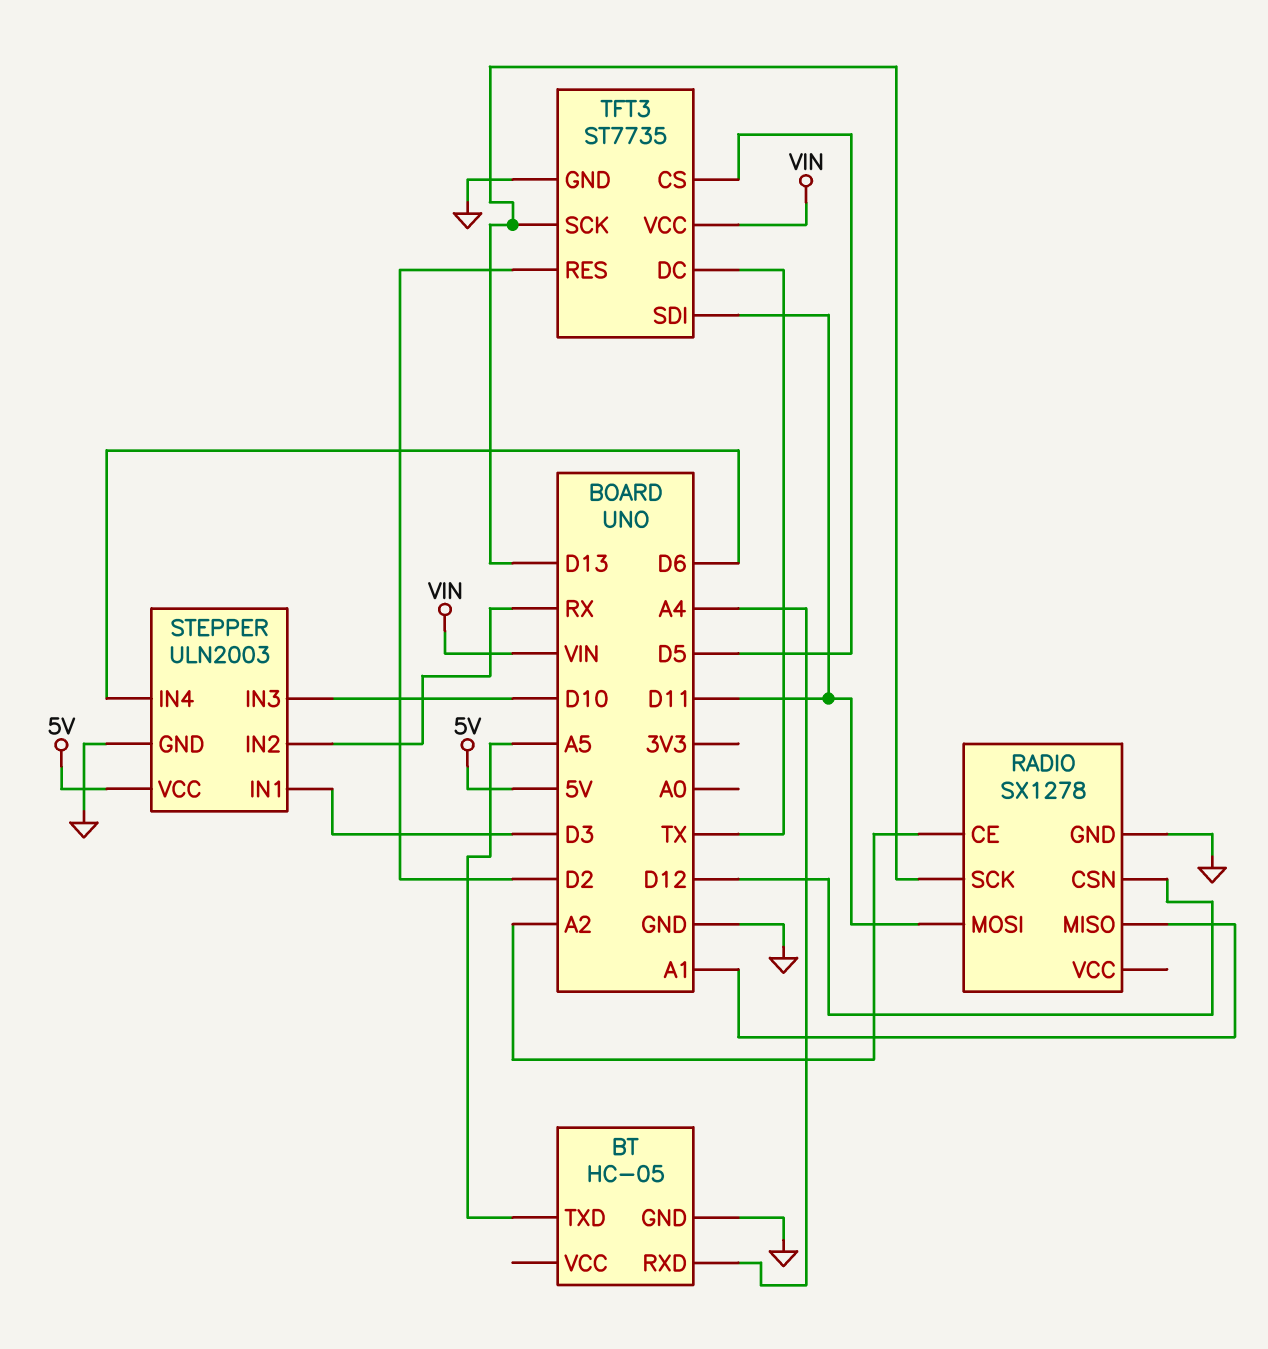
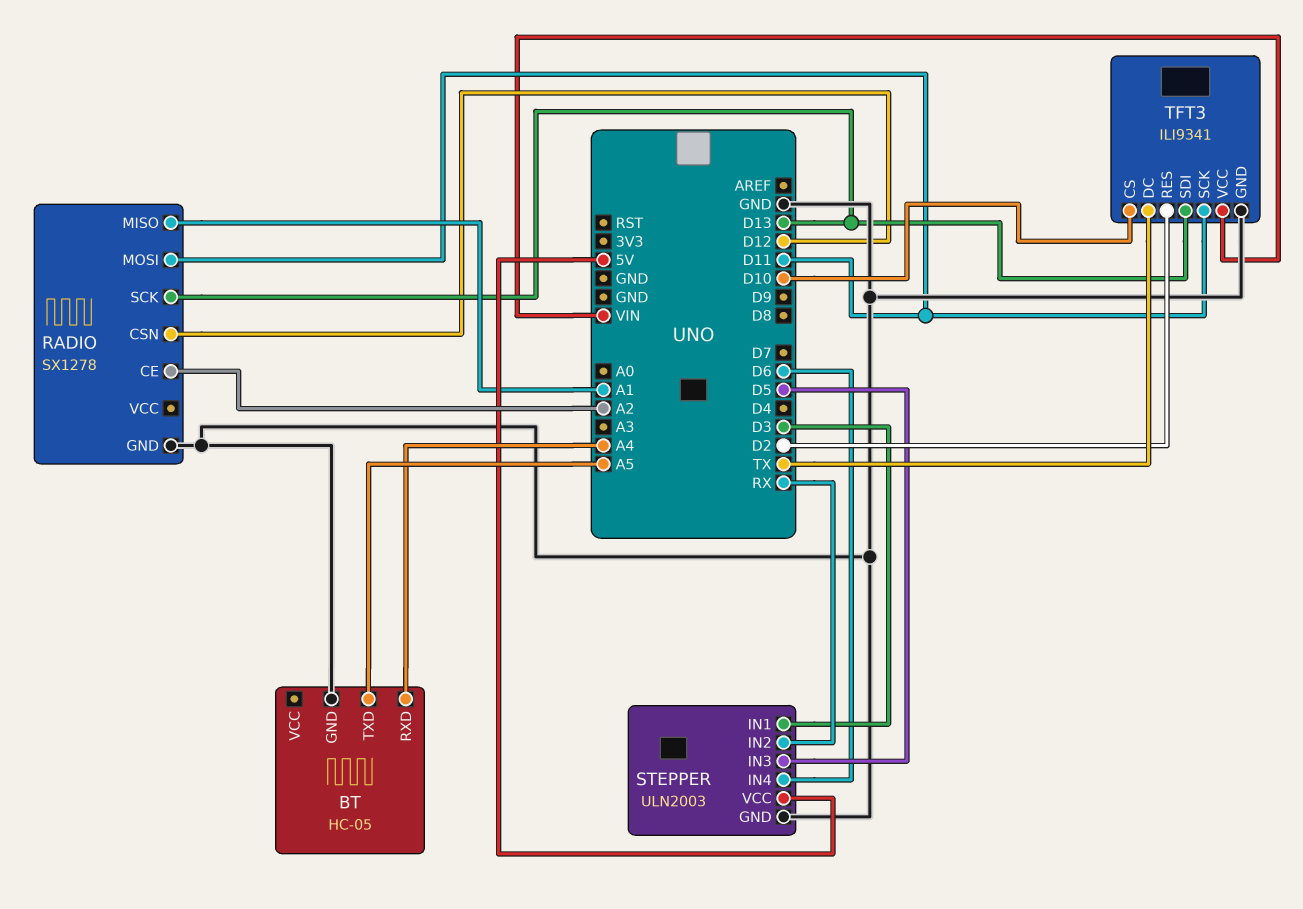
STEPPER pin IN3: D10 -> D5
TFT3: ST7735 -> ILI9341
TFT3 pin CS: D5 -> D10
TFT3 pin SCK: D13 -> D11
TFT3 pin SDI: D11 -> D13

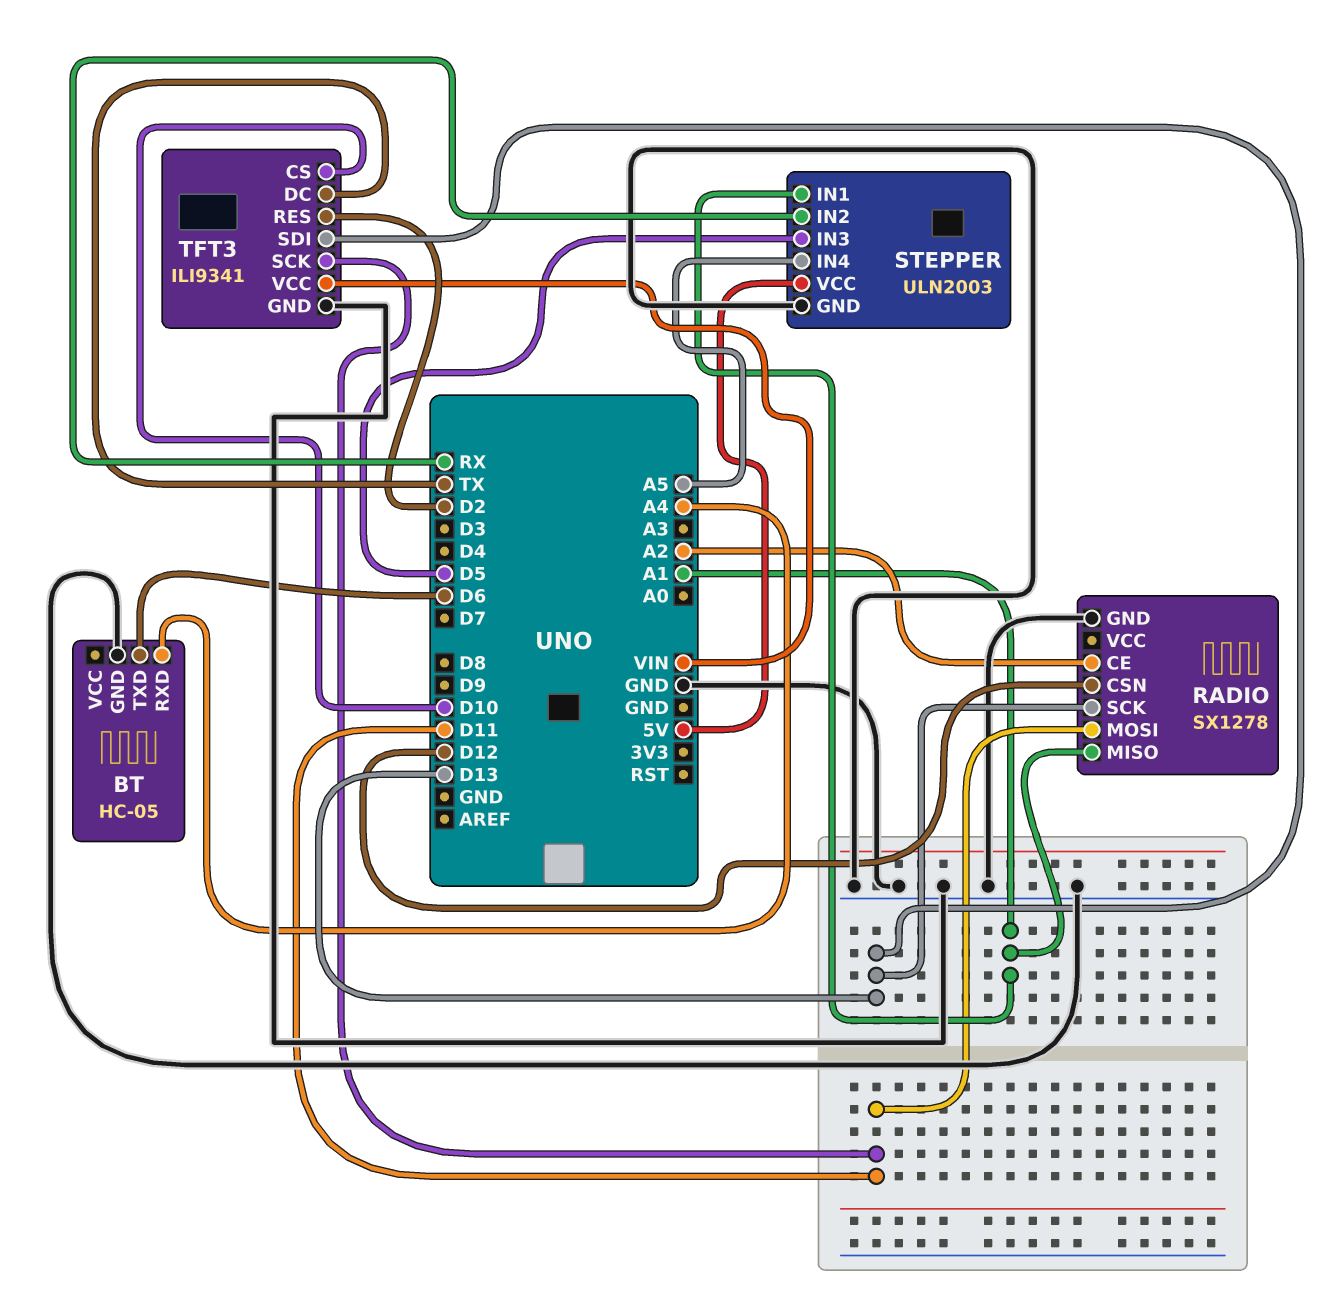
BT pin TXD: A5 -> D6
STEPPER pin IN1: D3 -> A1
STEPPER pin IN4: D6 -> A5

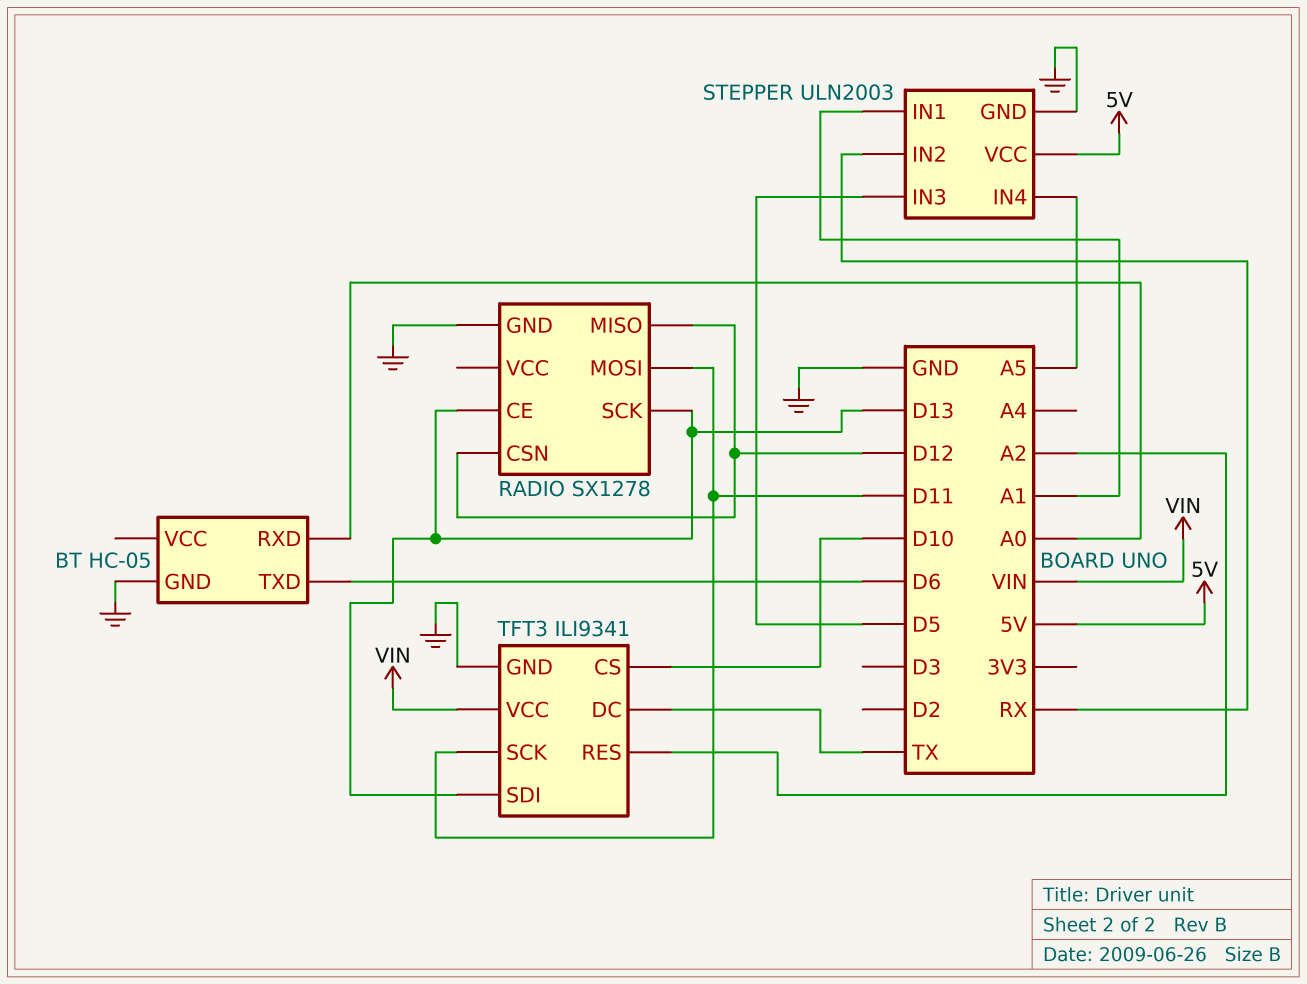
BT pin RXD: A4 -> A0
RADIO pin CE: A2 -> D13
RADIO pin MISO: A1 -> D12
TFT3 pin RES: D2 -> A2

